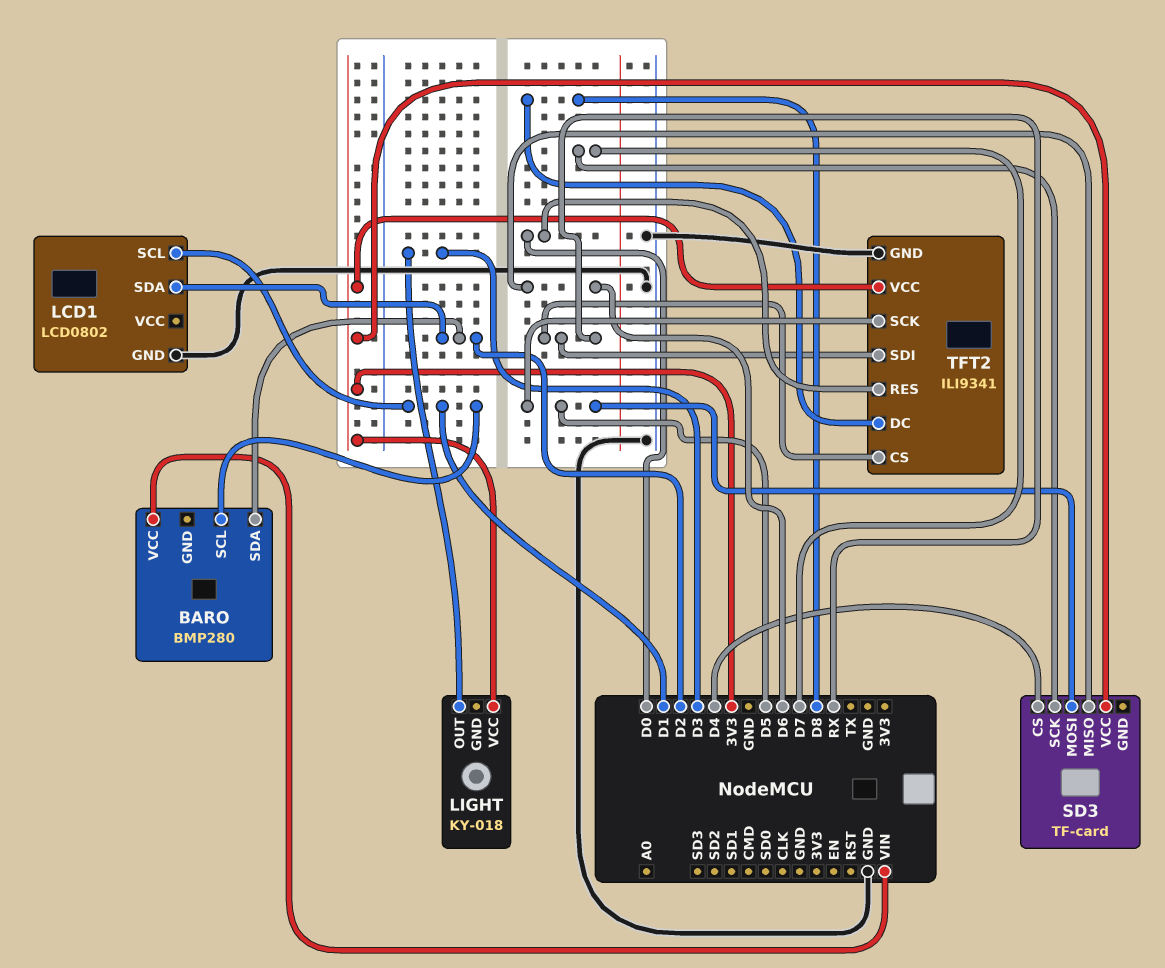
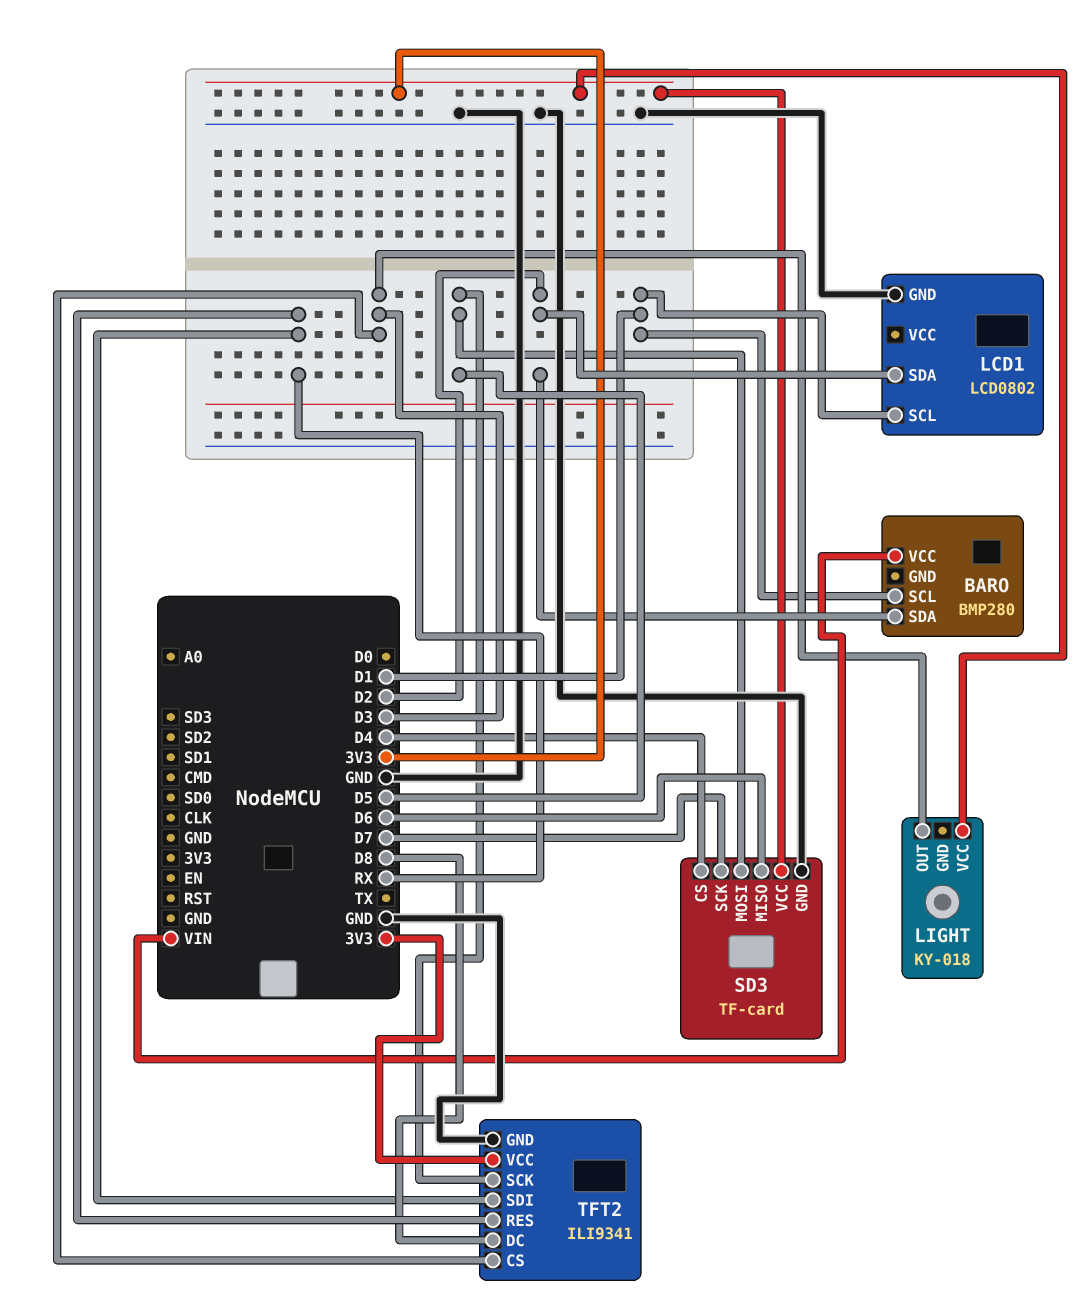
SD3 pin GND: none -> GND
TFT2 pin CS: RX -> D3
TFT2 pin RES: D0 -> RX

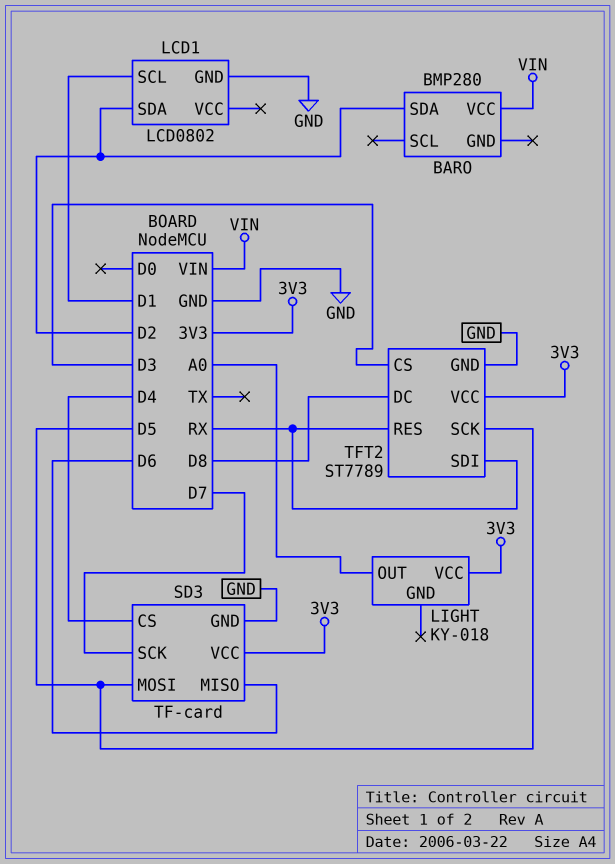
BARO pin SCL: D1 -> none
LIGHT pin OUT: D3 -> A0
TFT2: ILI9341 -> ST7789

